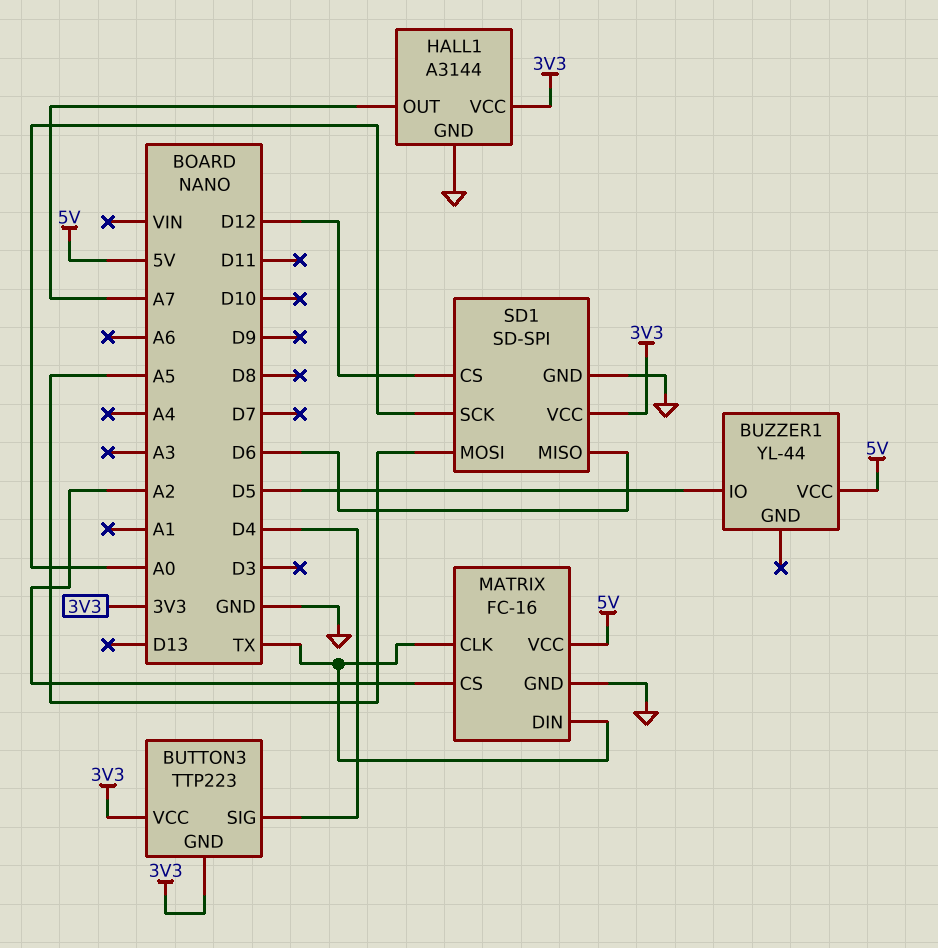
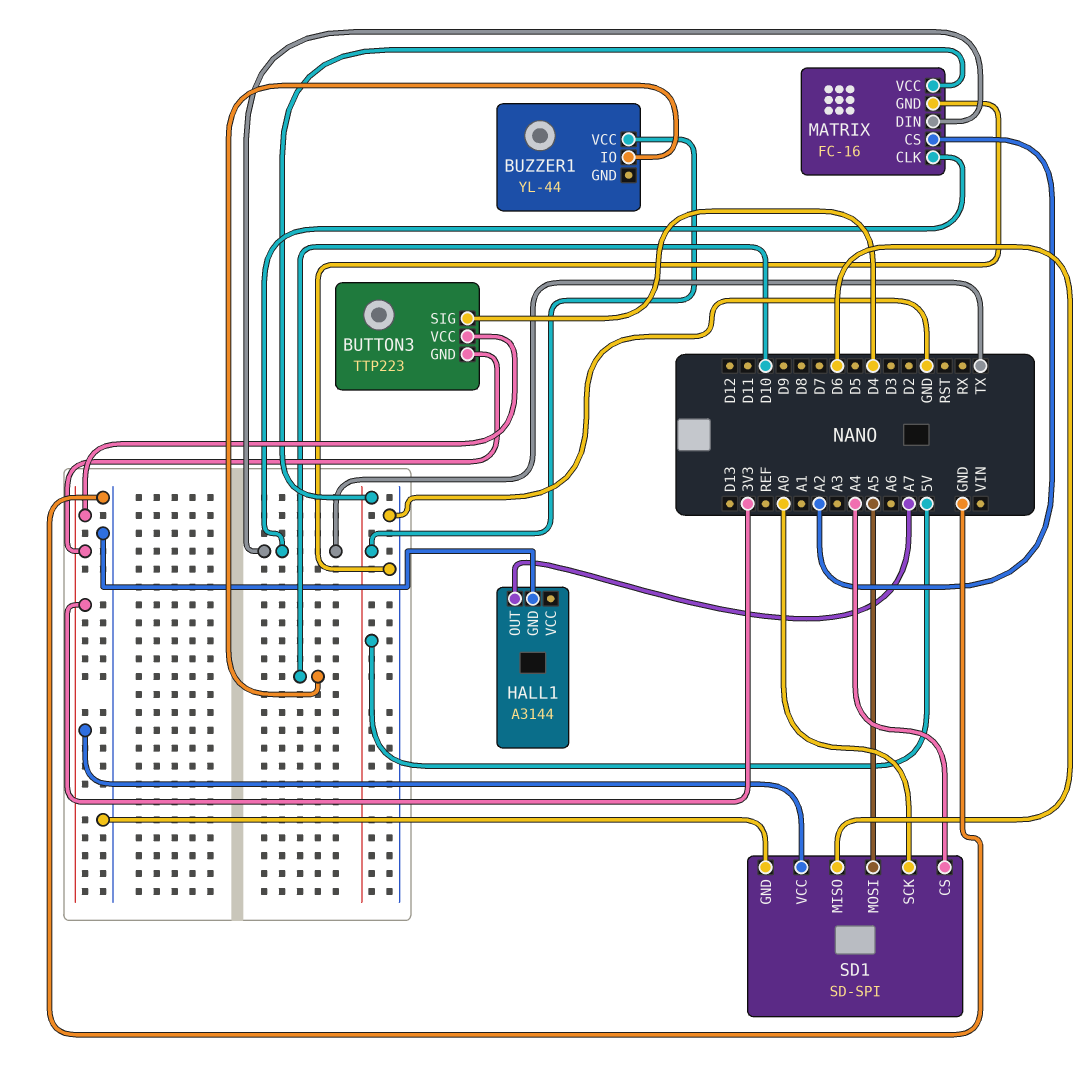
BUZZER1 pin IO: D5 -> D10
HALL1 pin VCC: 3V3 -> none
SD1 pin CS: D12 -> A4

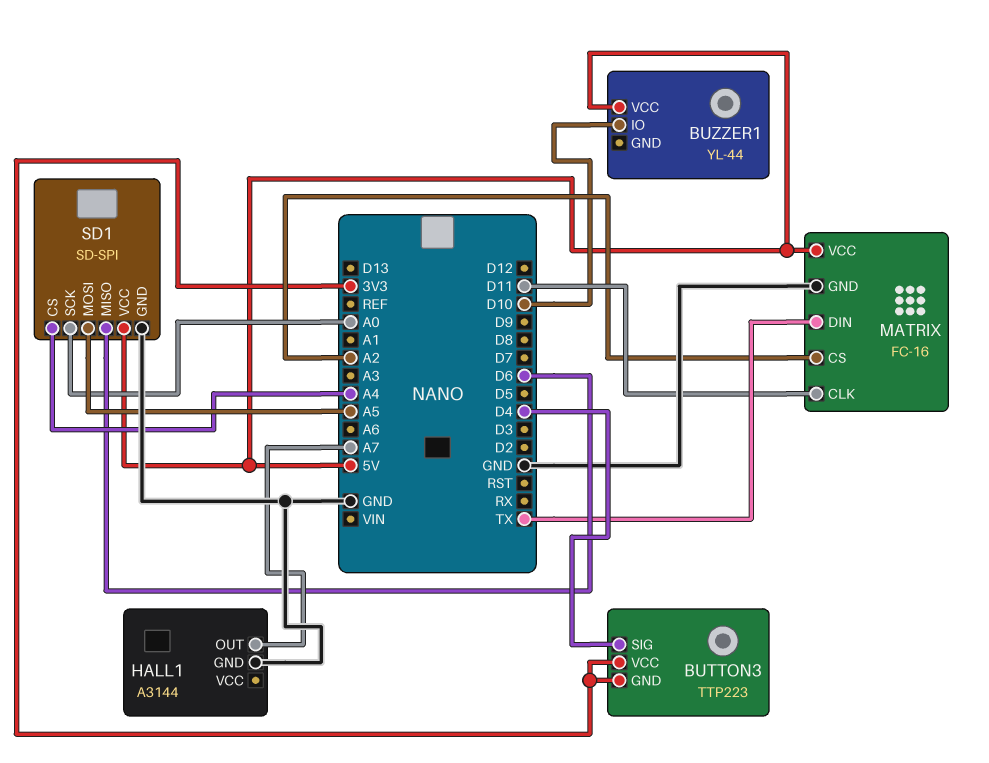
MATRIX pin CLK: TX -> D11
SD1 pin VCC: 3V3 -> 5V

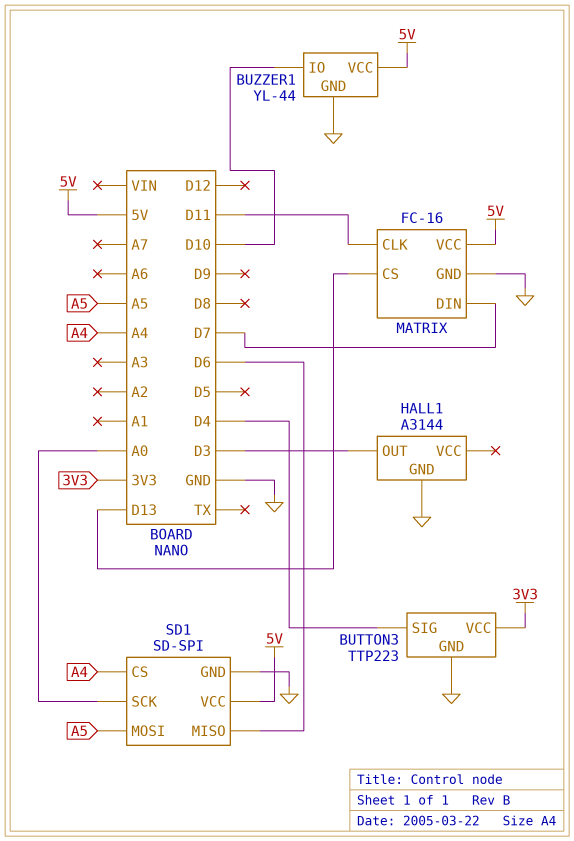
BUTTON3 pin GND: 3V3 -> GND
BUZZER1 pin GND: none -> GND
HALL1 pin OUT: A7 -> D3
MATRIX pin CS: A2 -> D13
MATRIX pin DIN: TX -> D7

